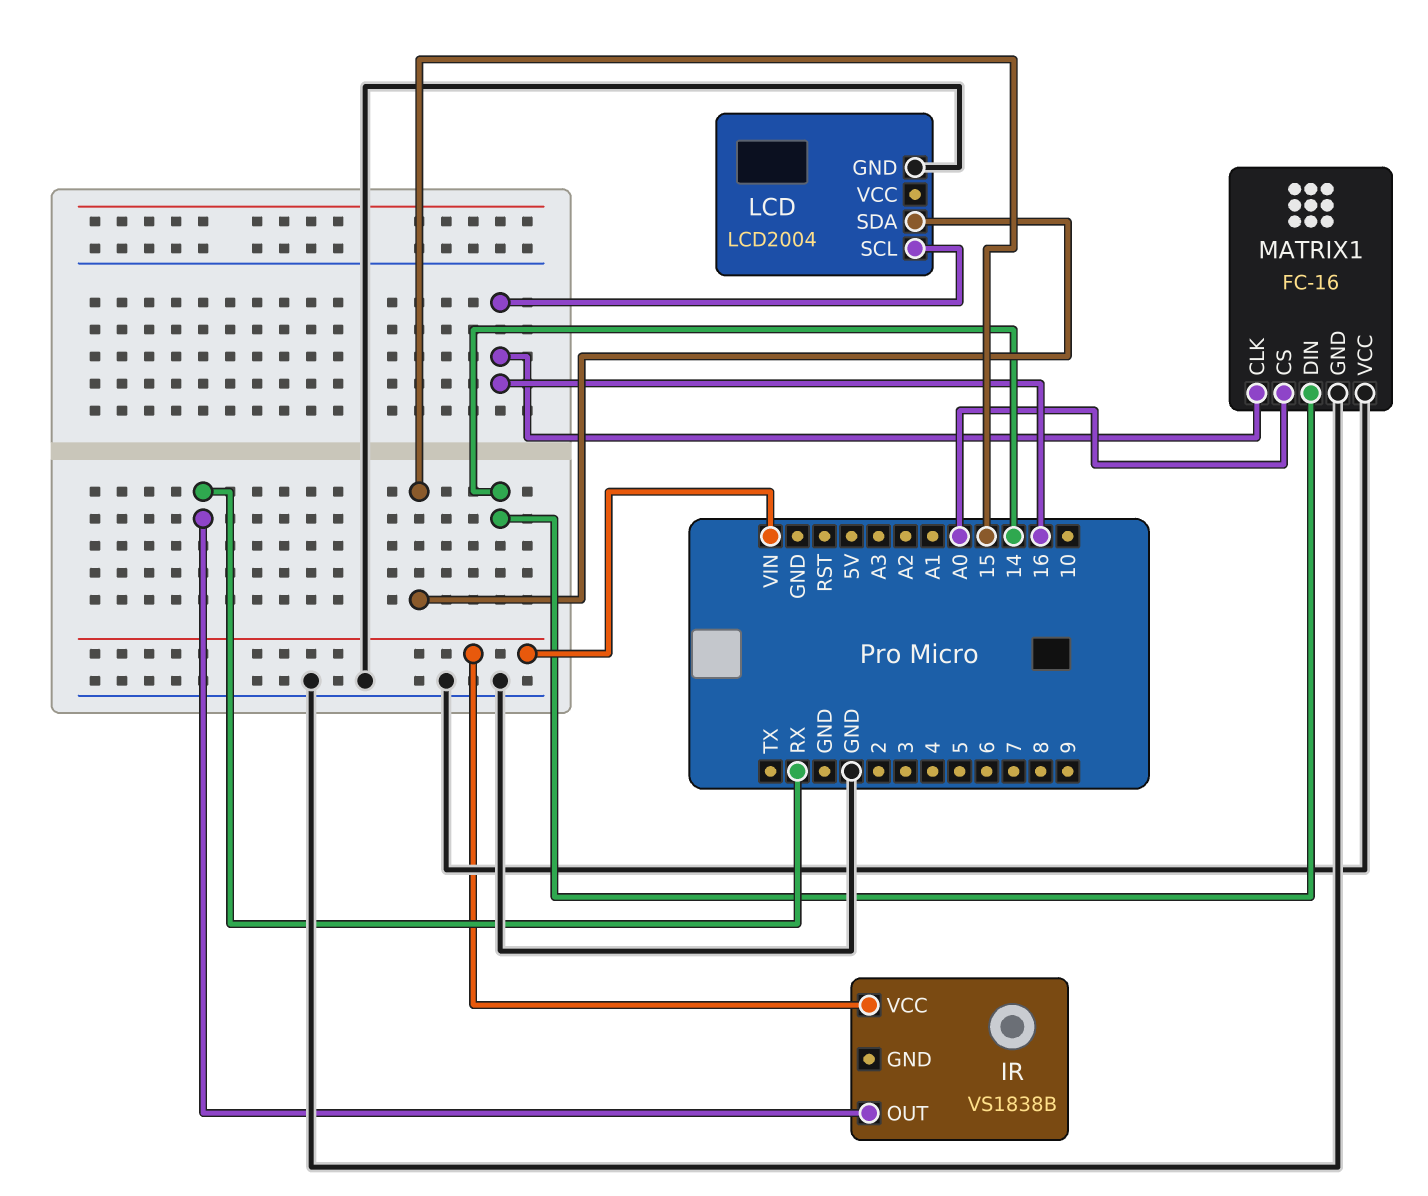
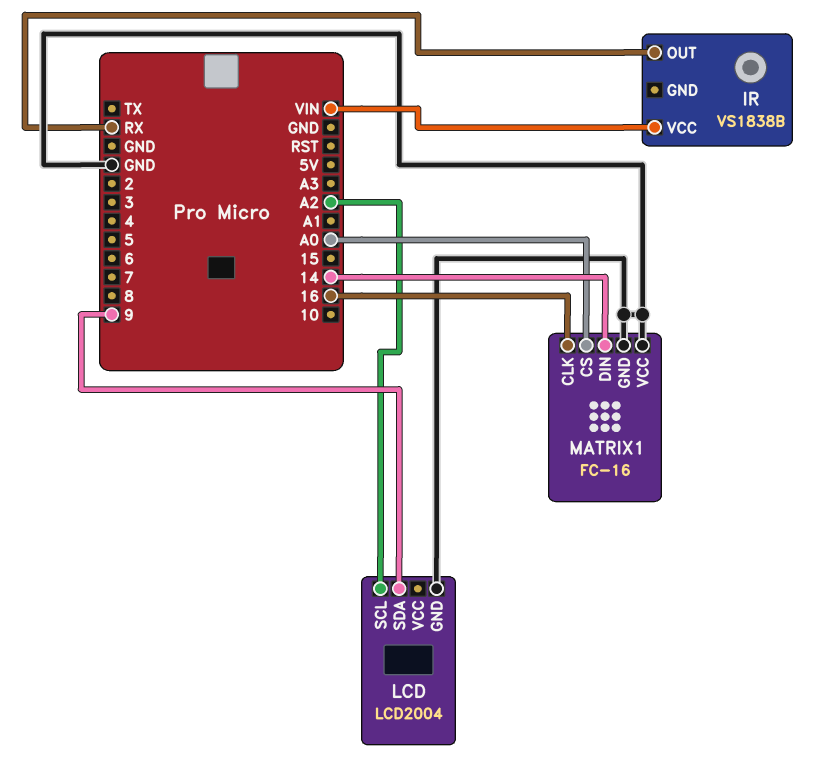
LCD pin SCL: 16 -> A2
LCD pin SDA: 15 -> 9

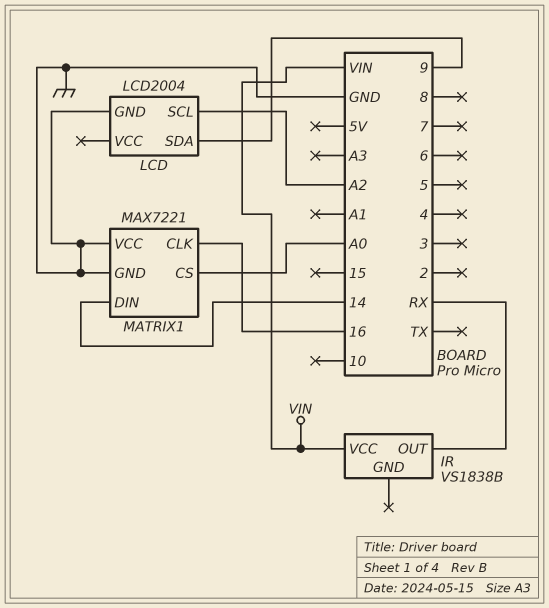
MATRIX1: FC-16 -> MAX7221

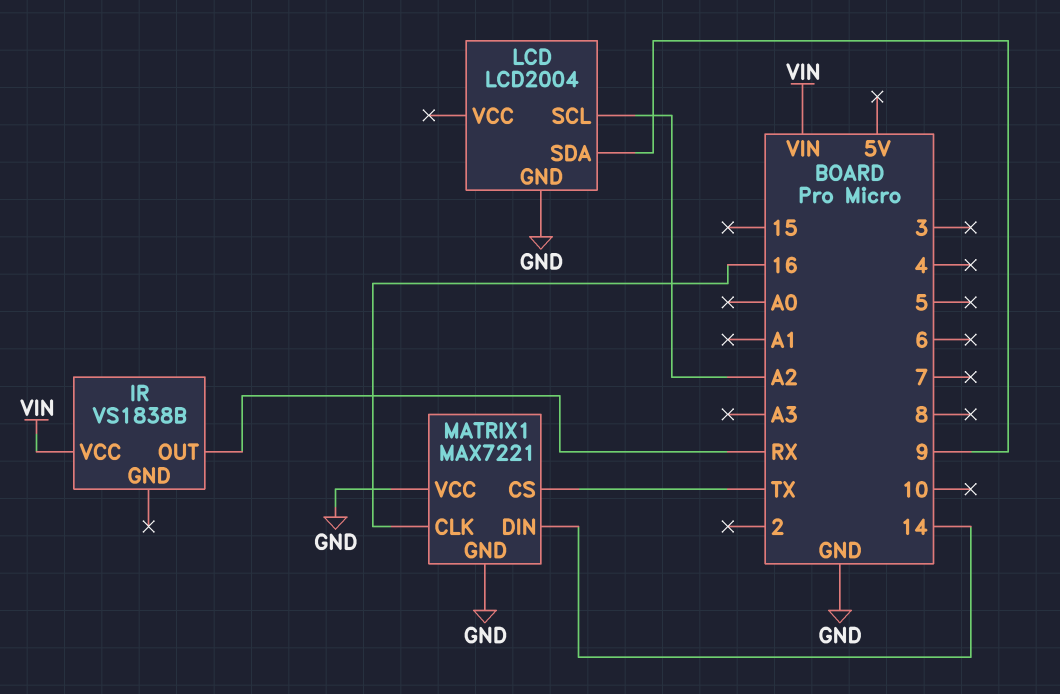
MATRIX1 pin CS: A0 -> TX

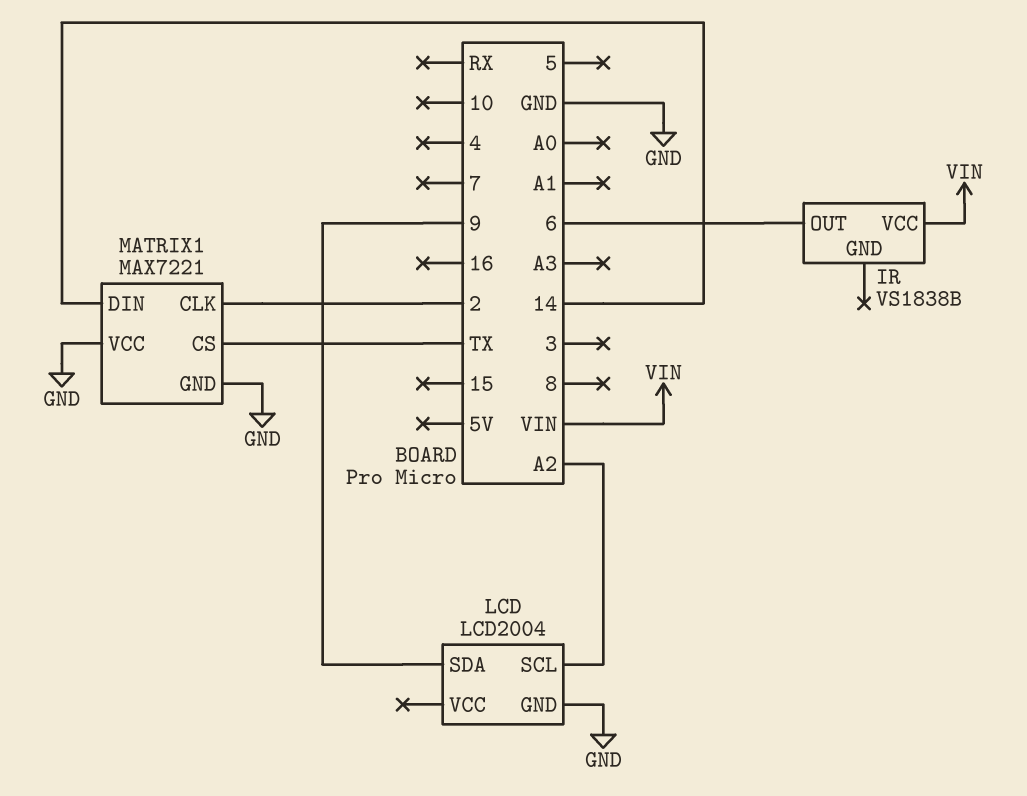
IR pin OUT: RX -> 6
MATRIX1 pin CLK: 16 -> 2

